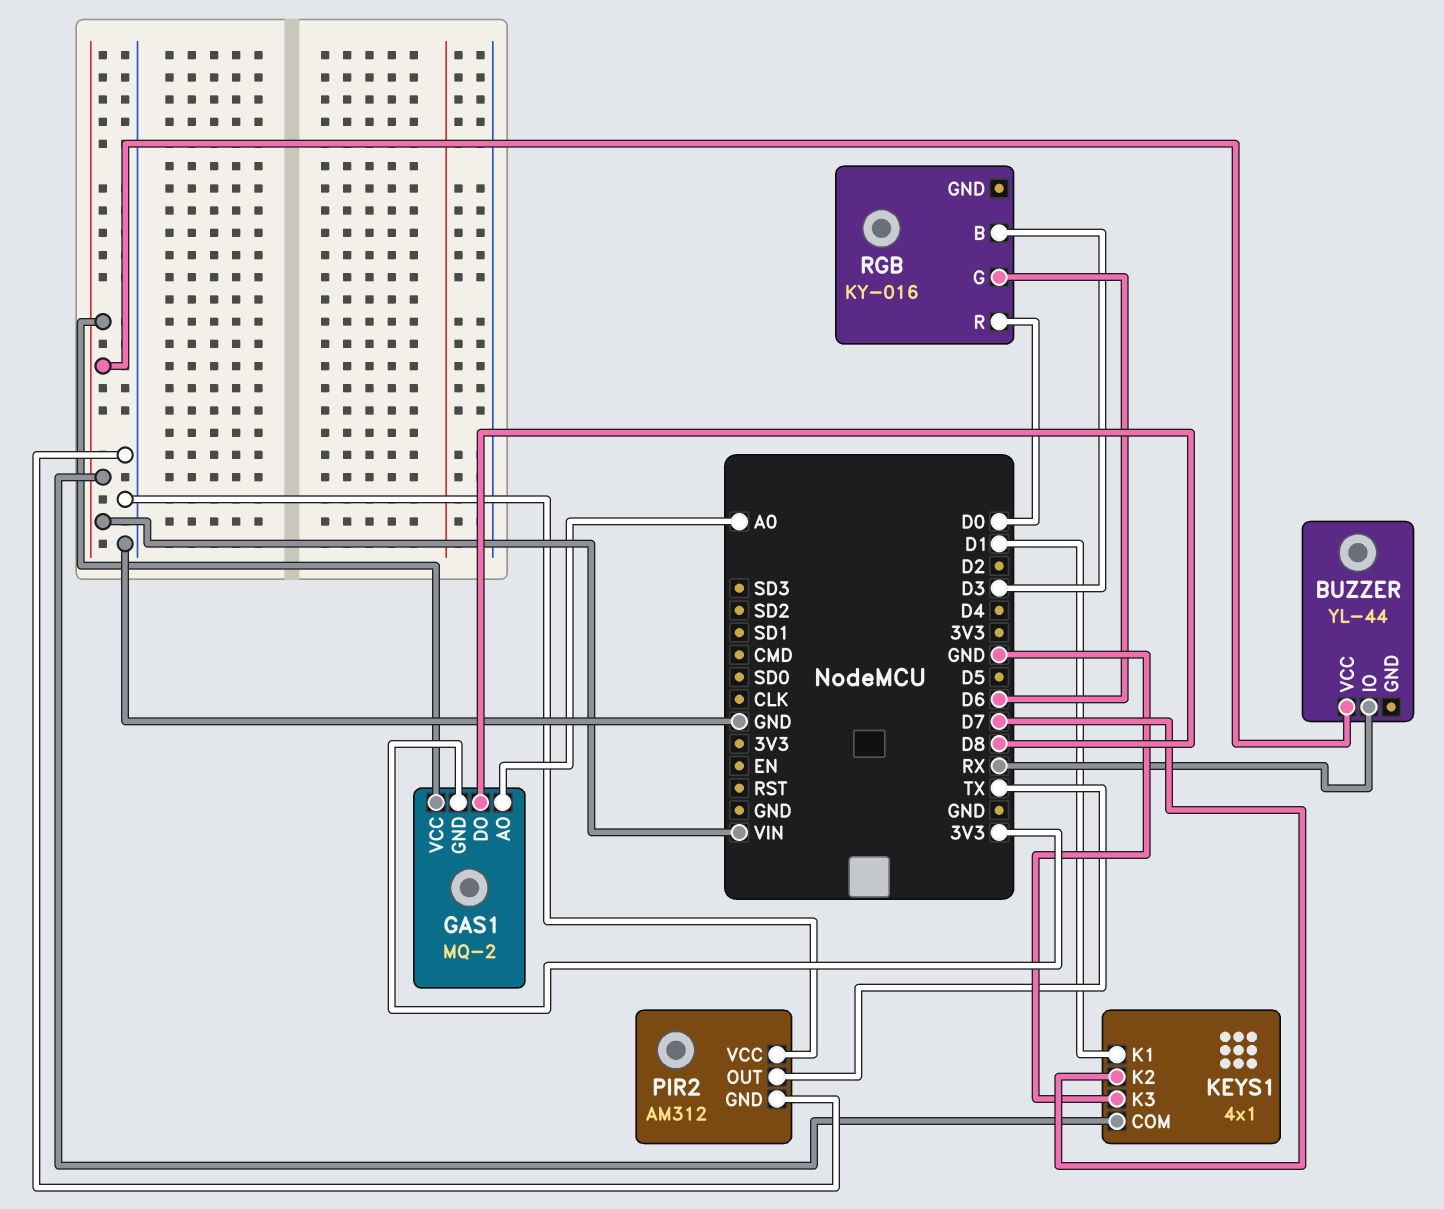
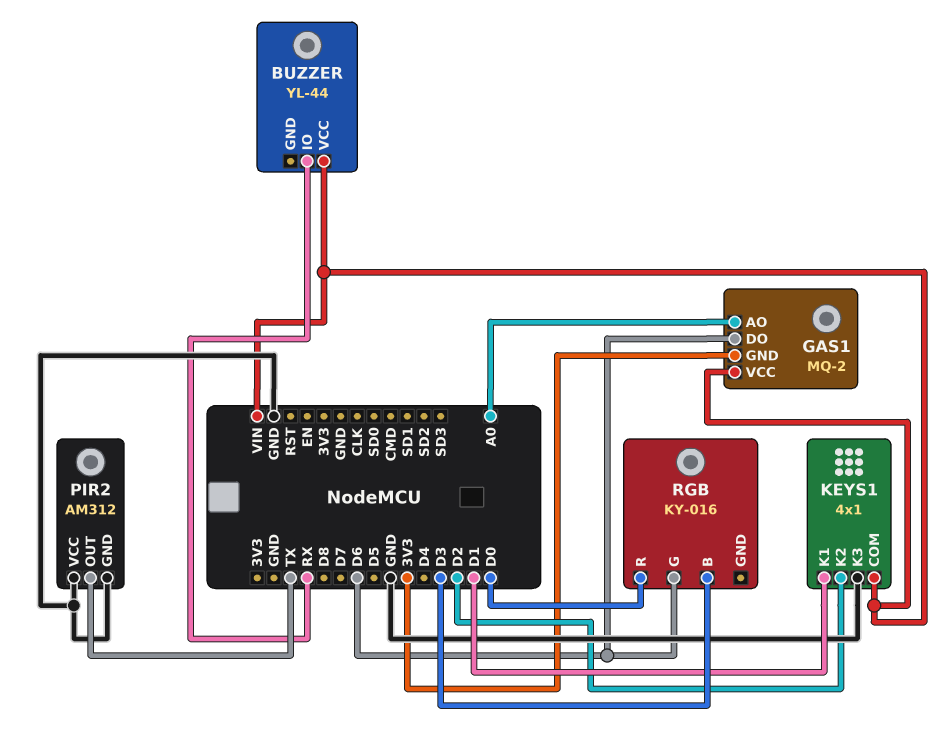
GAS1 pin DO: D8 -> D6
KEYS1 pin K2: D7 -> D2

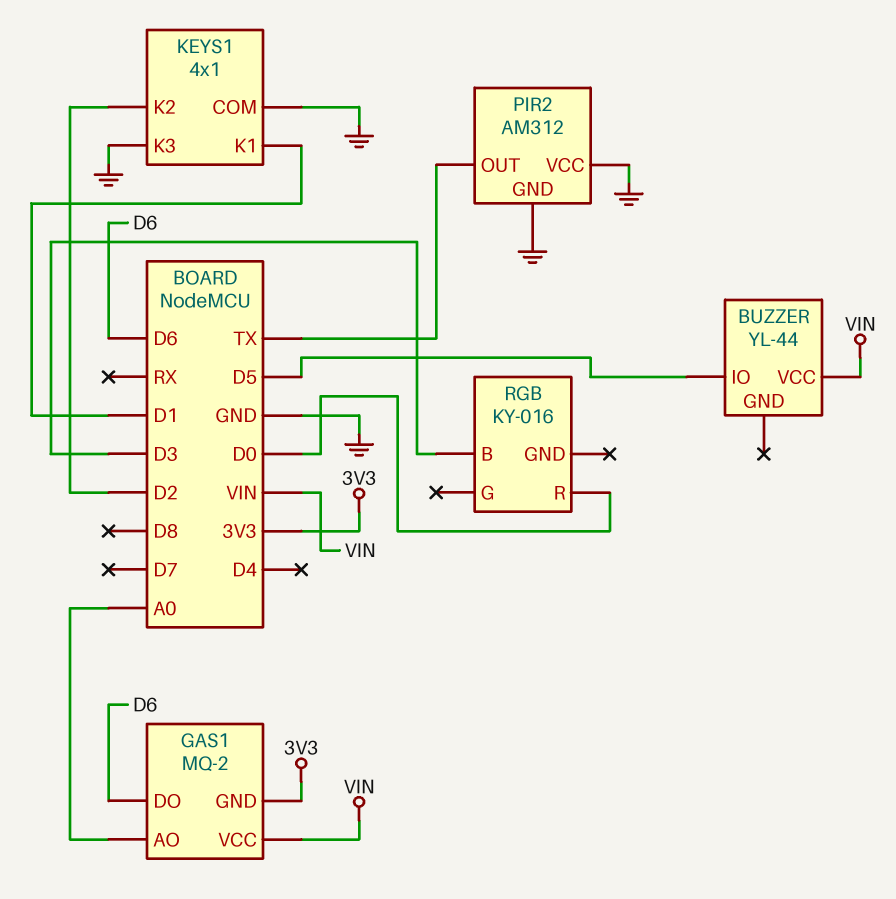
BUZZER pin IO: RX -> D5
KEYS1 pin COM: VIN -> GND
RGB pin G: D6 -> none

